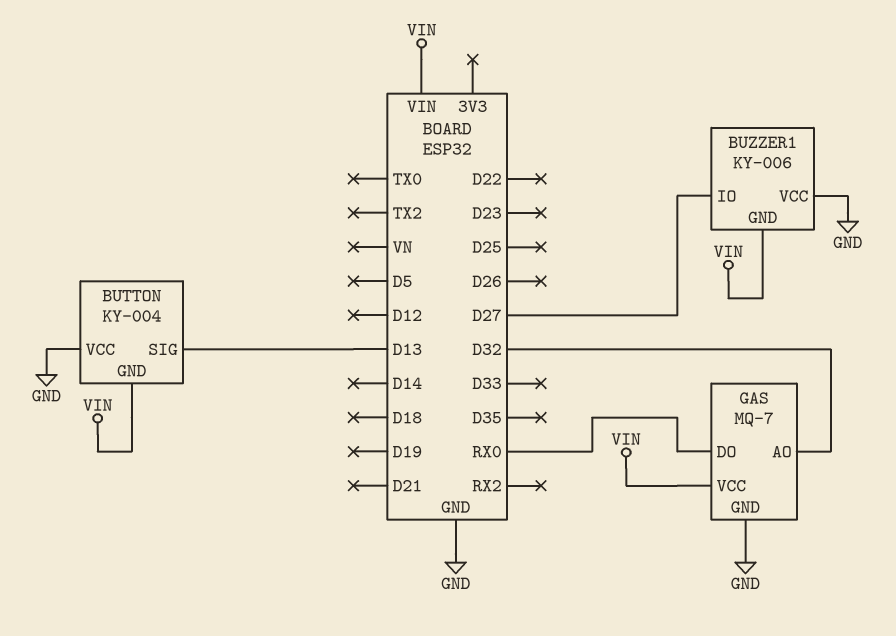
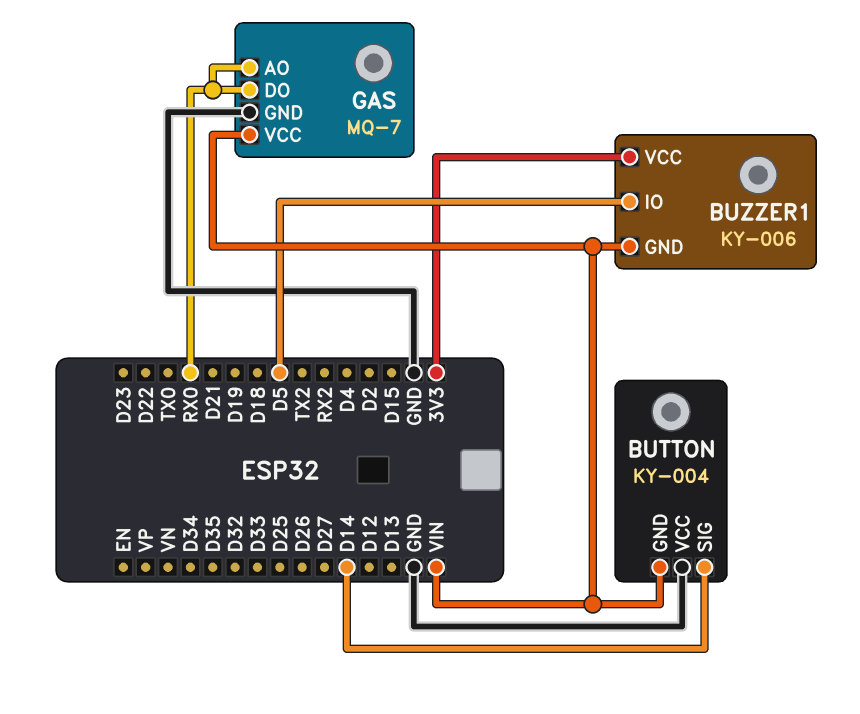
BUTTON pin SIG: D13 -> D14
BUZZER1 pin IO: D27 -> D5
BUZZER1 pin VCC: GND -> 3V3
GAS pin AO: D32 -> RX0

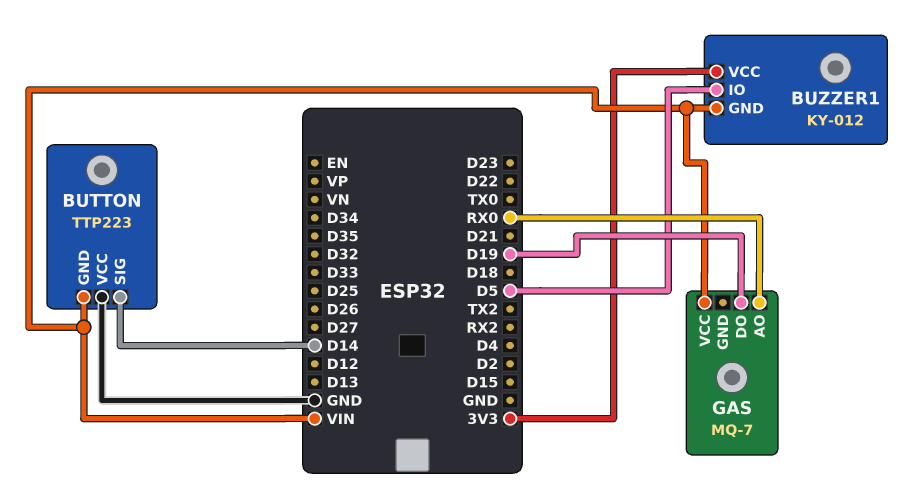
BUTTON: KY-004 -> TTP223
BUZZER1: KY-006 -> KY-012
GAS pin DO: RX0 -> D19
GAS pin GND: GND -> none

